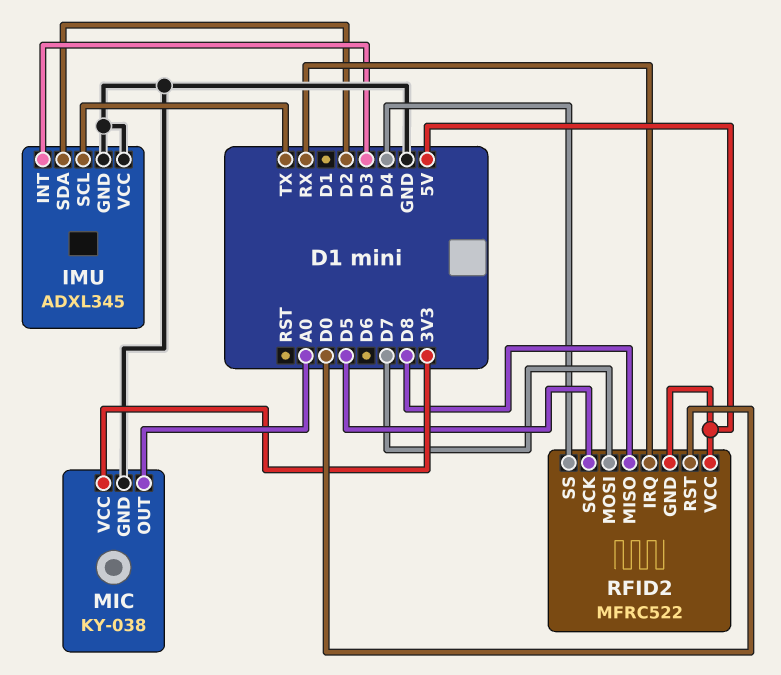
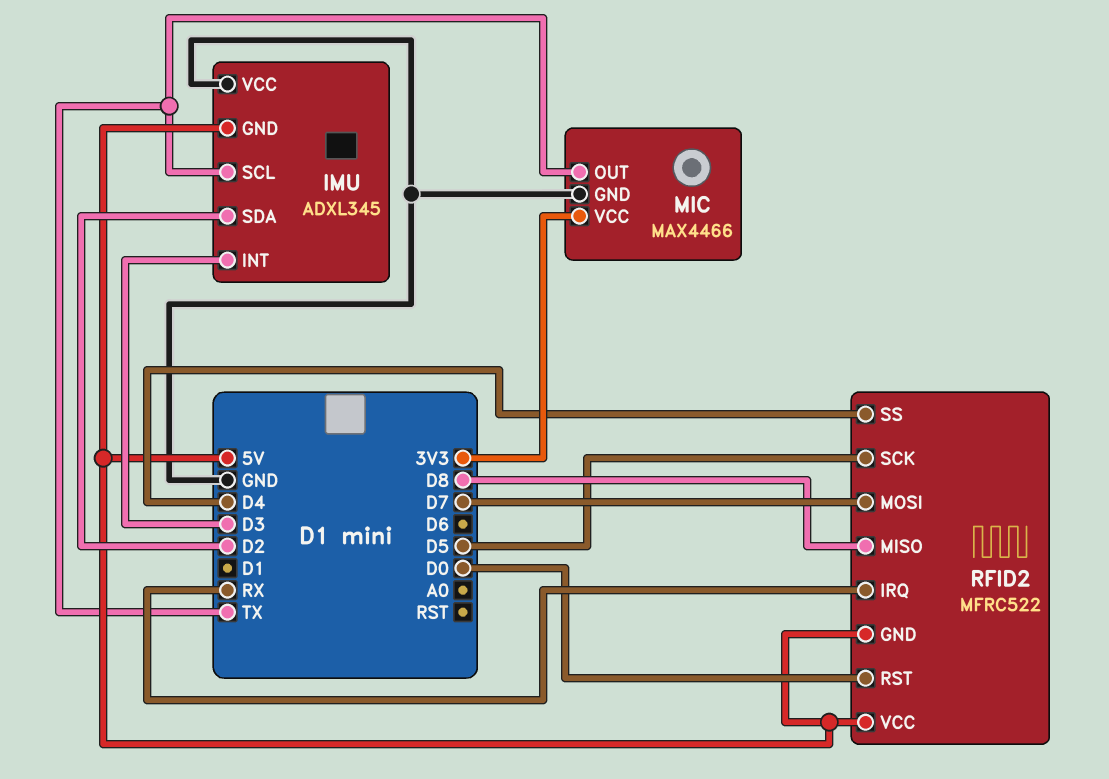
IMU pin GND: GND -> 5V
MIC: KY-038 -> MAX4466
MIC pin OUT: A0 -> TX

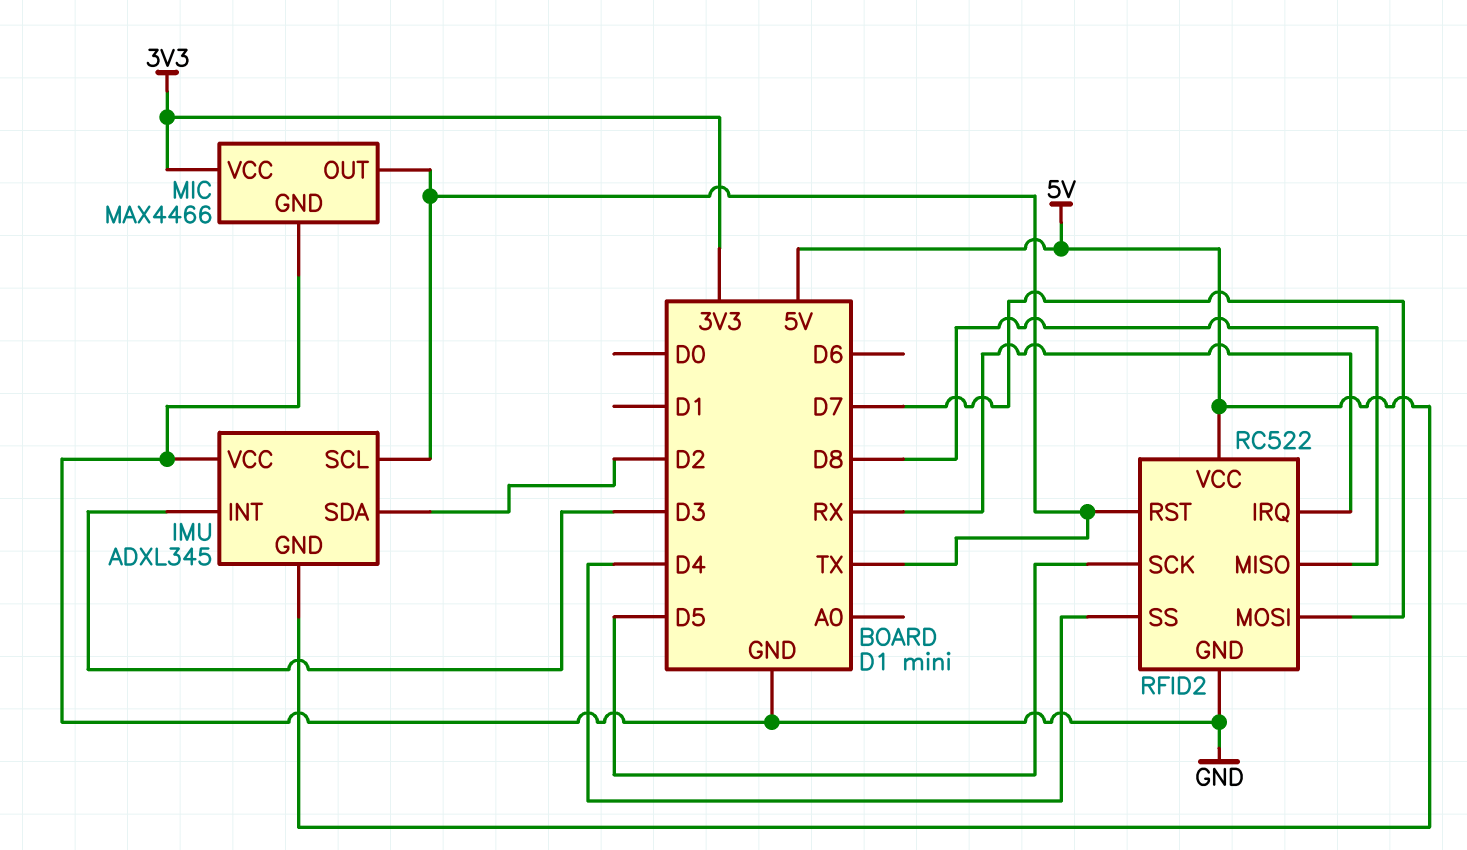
RFID2: MFRC522 -> RC522
RFID2 pin GND: 5V -> GND
RFID2 pin RST: D0 -> TX

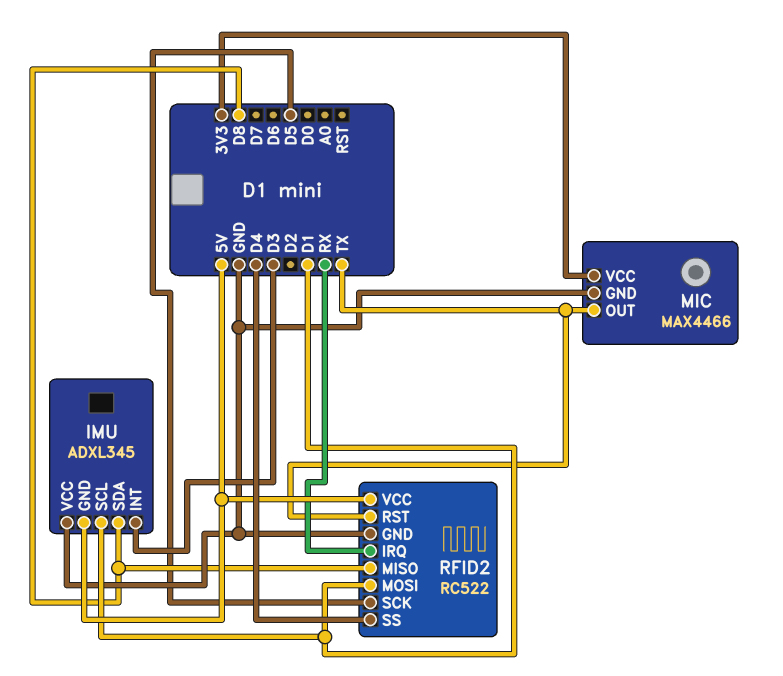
IMU pin SCL: TX -> D1
IMU pin SDA: D2 -> D8
RFID2 pin MOSI: D7 -> D1

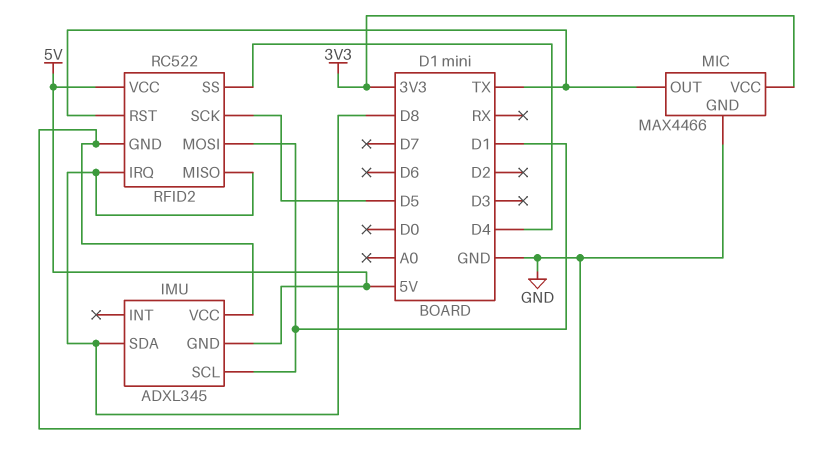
IMU pin INT: D3 -> none
RFID2 pin IRQ: RX -> D8

